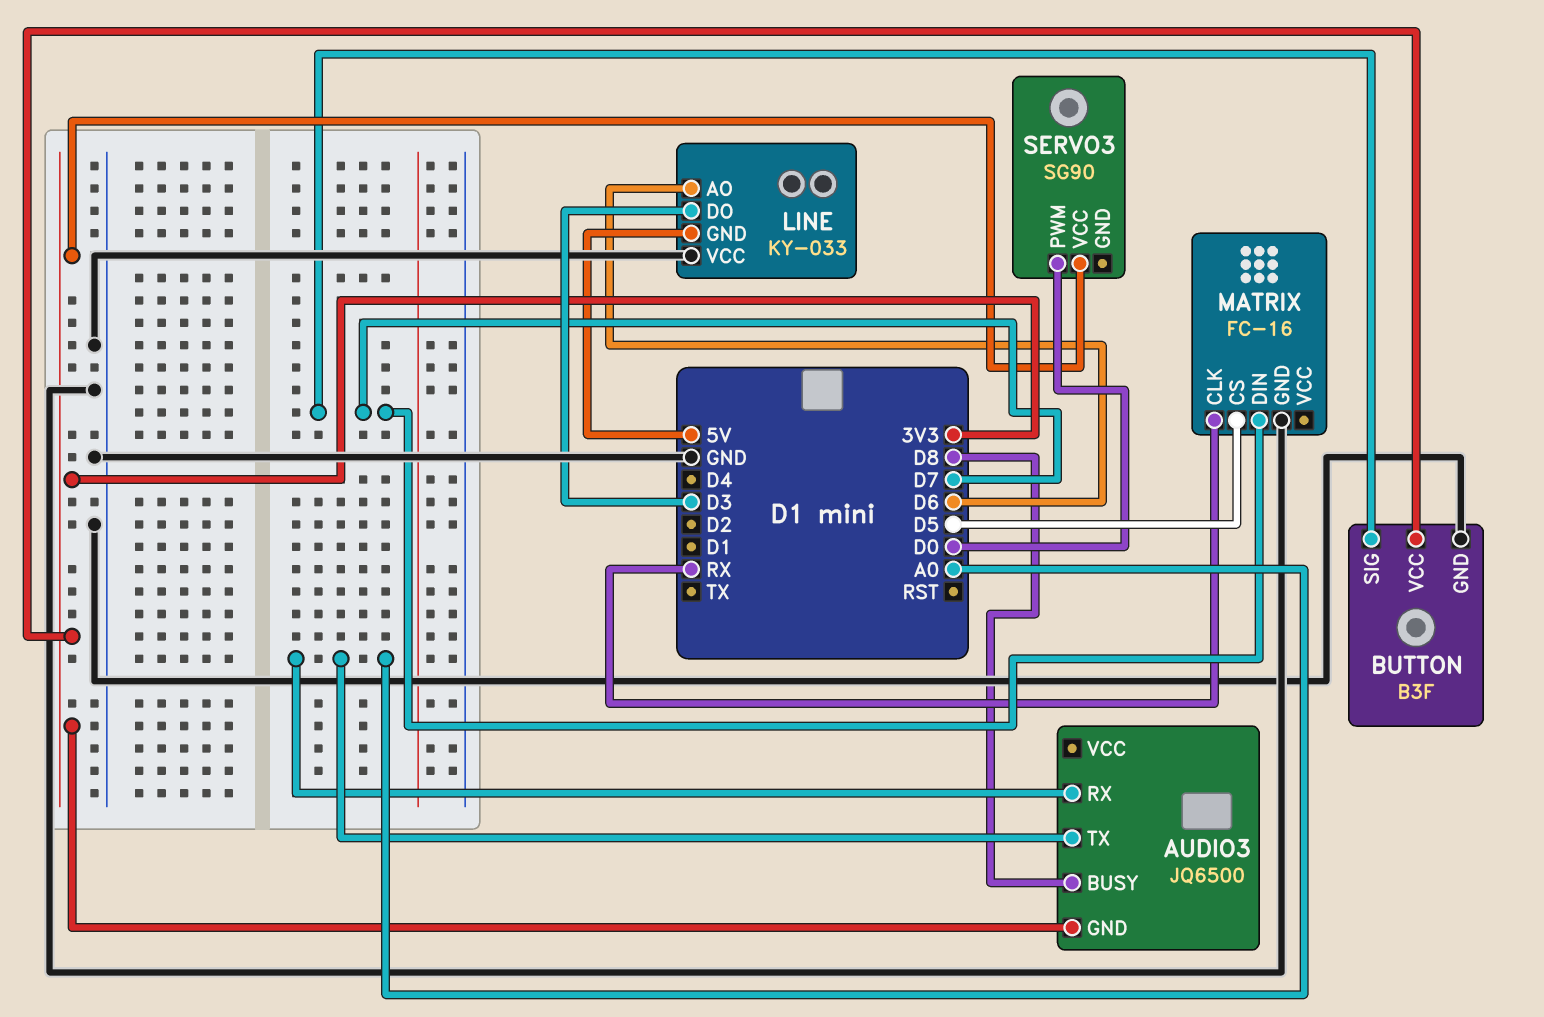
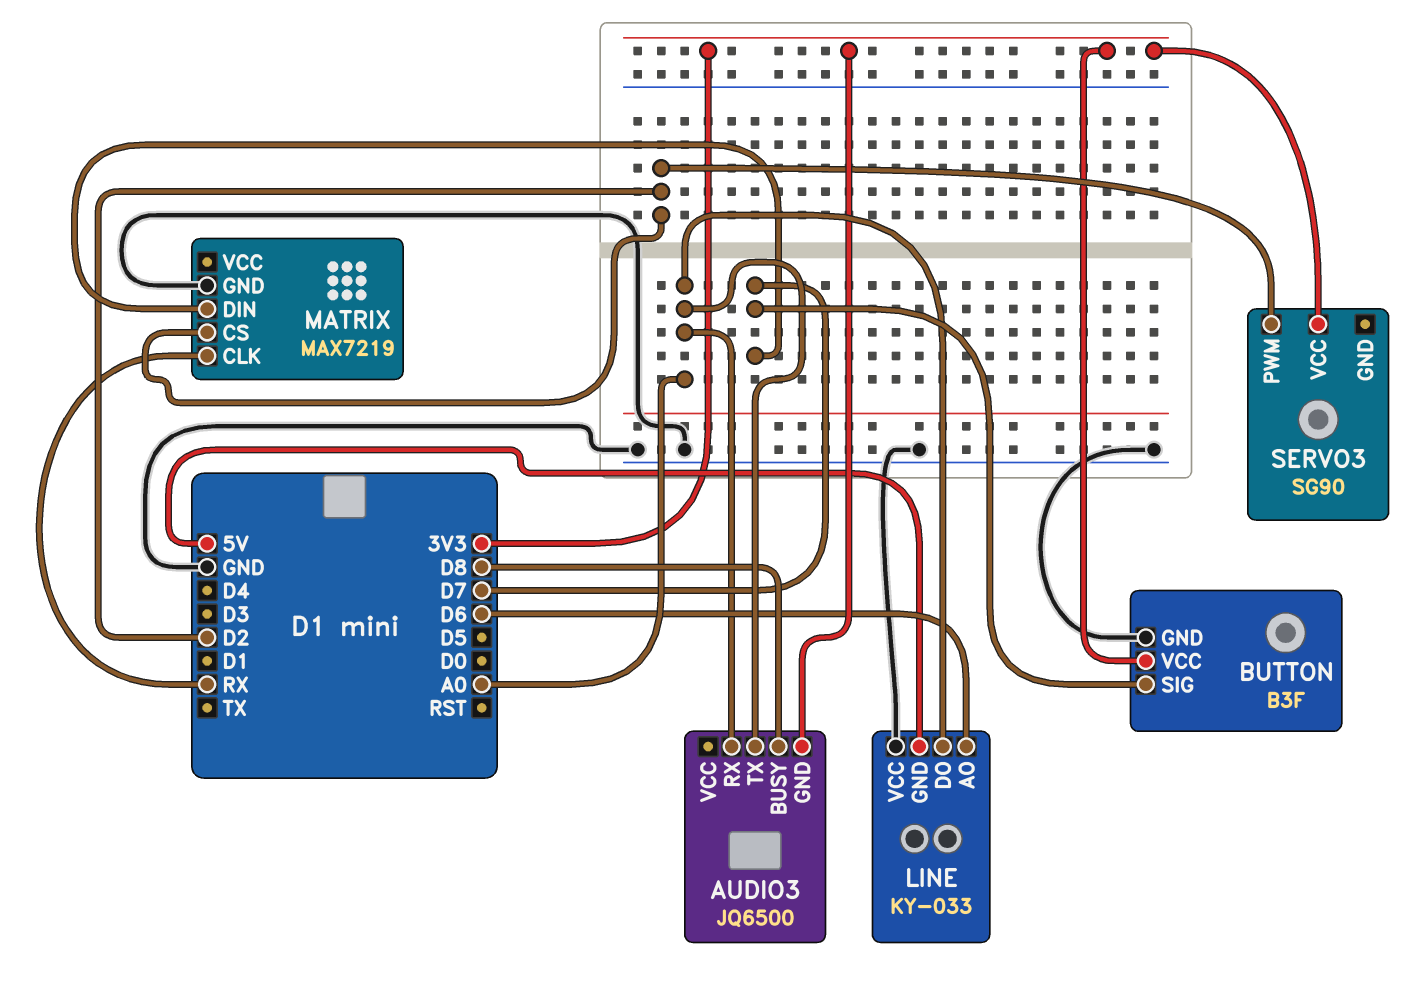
LINE pin DO: D3 -> A0
MATRIX: FC-16 -> MAX7219
MATRIX pin CS: D5 -> D2
SERVO3 pin PWM: D0 -> D2

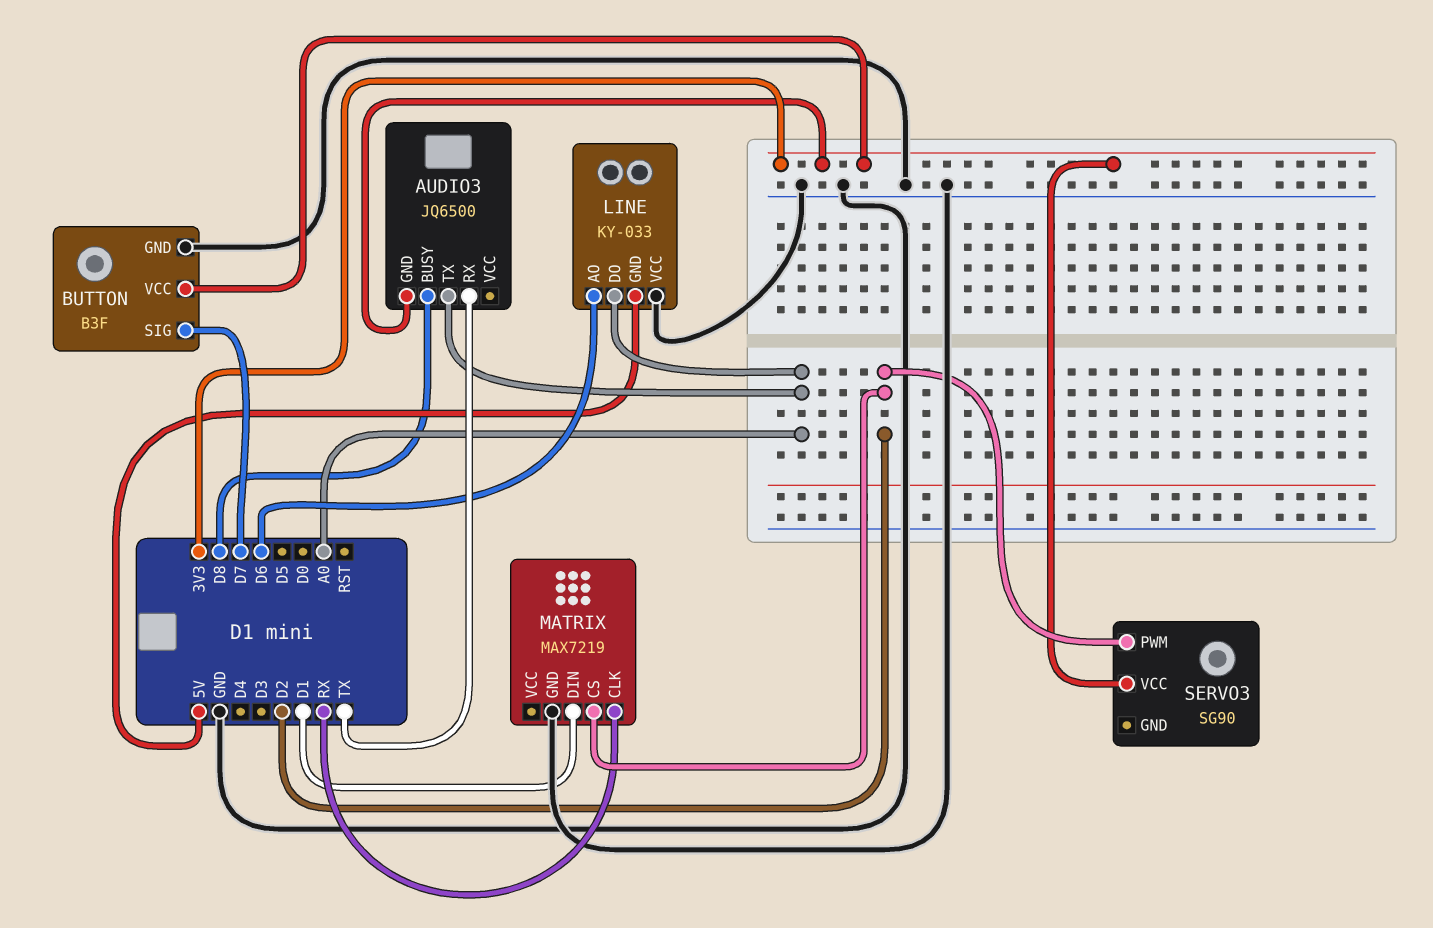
AUDIO3 pin RX: A0 -> TX
MATRIX pin DIN: D7 -> D1

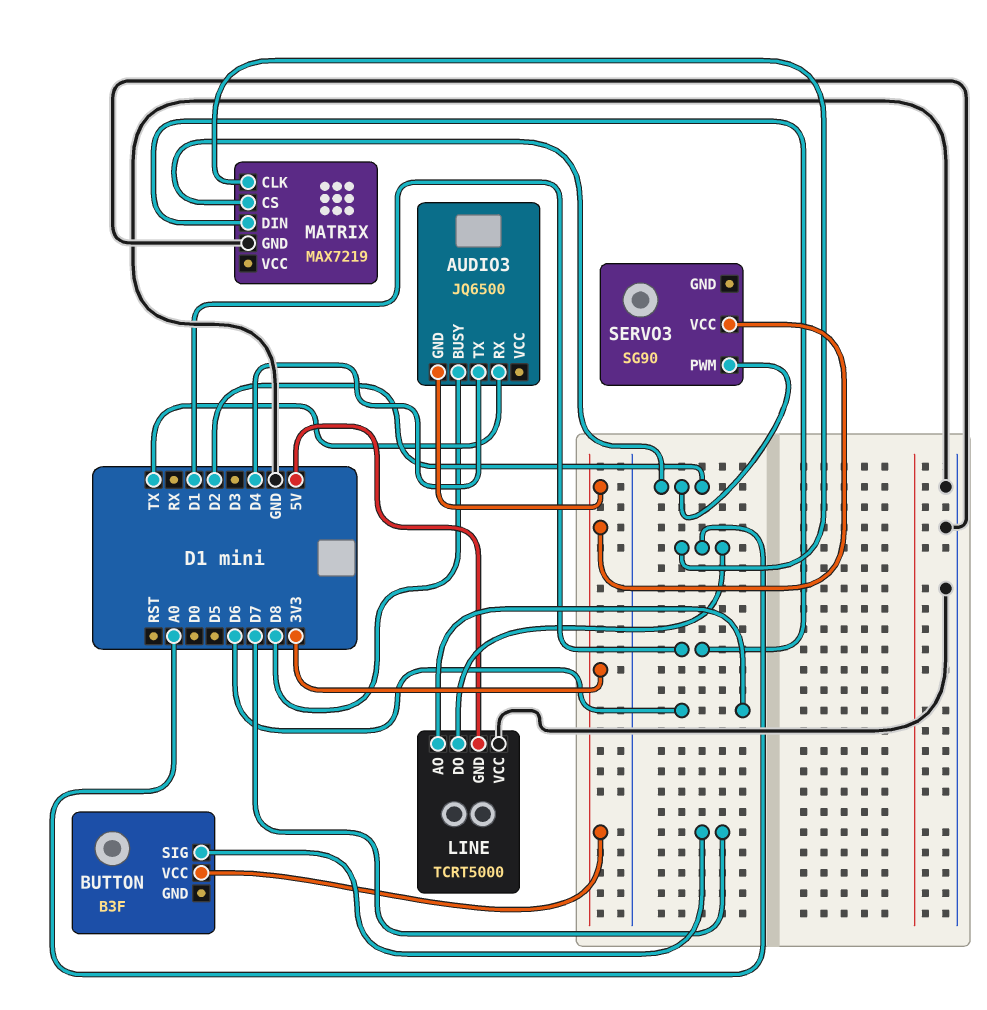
AUDIO3 pin TX: A0 -> D4
BUTTON pin GND: GND -> none
LINE: KY-033 -> TCRT5000
MATRIX pin CLK: RX -> A0

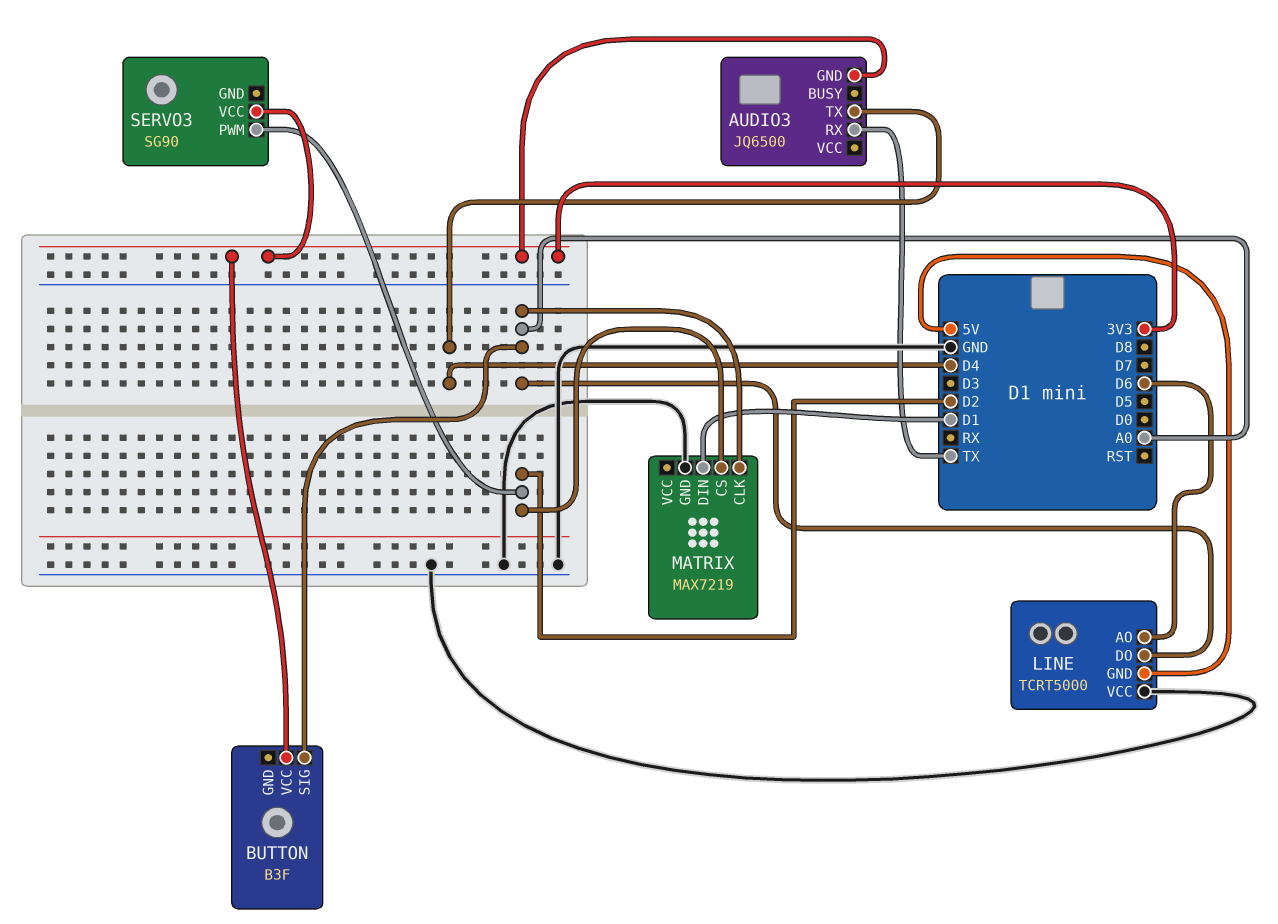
AUDIO3 pin BUSY: D8 -> none
BUTTON pin SIG: D7 -> A0

